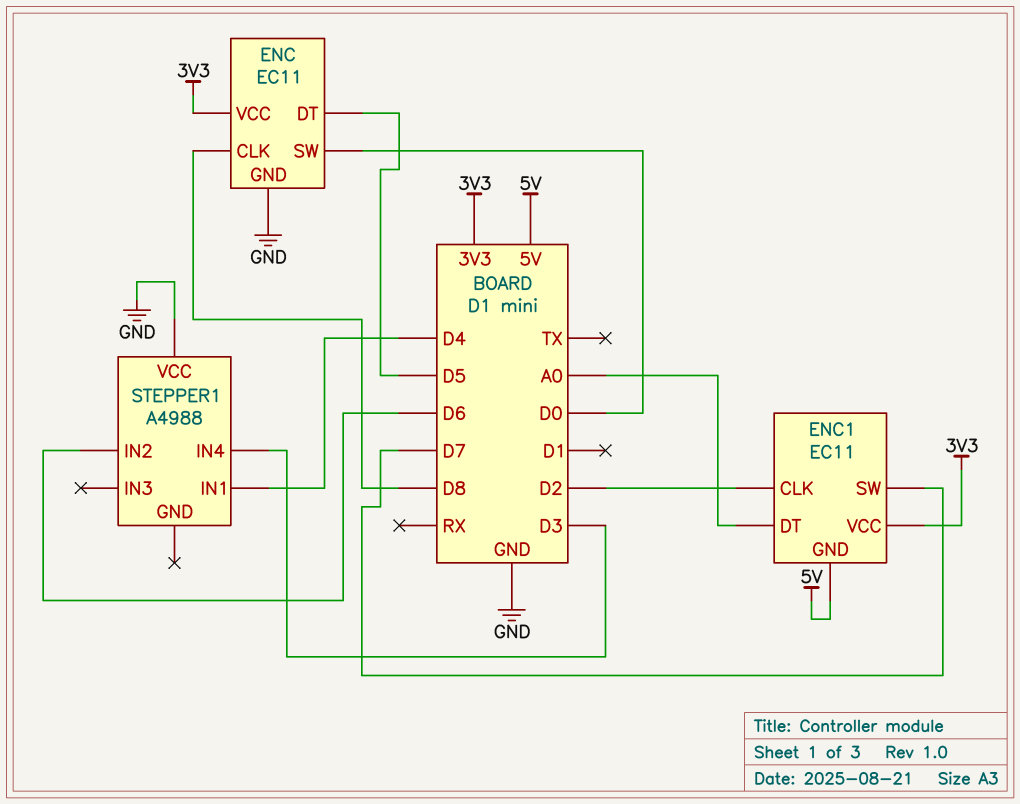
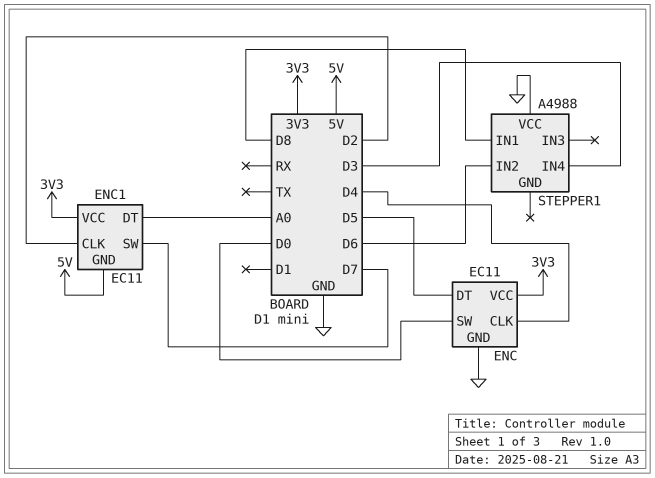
ENC pin CLK: D8 -> D4
STEPPER1 pin IN1: D4 -> D8

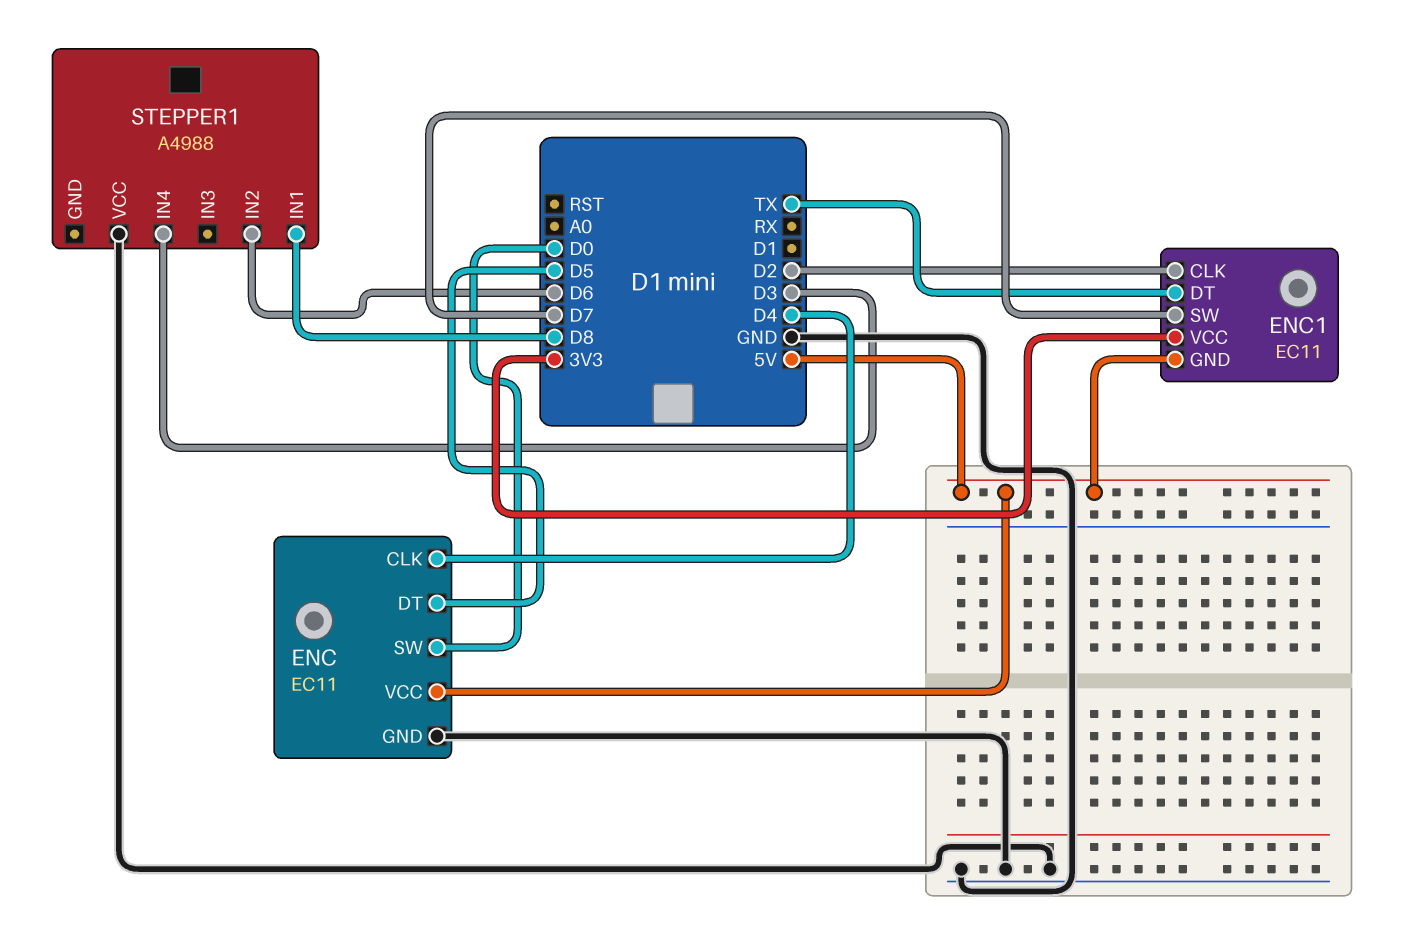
ENC pin VCC: 3V3 -> 5V
ENC1 pin DT: A0 -> TX

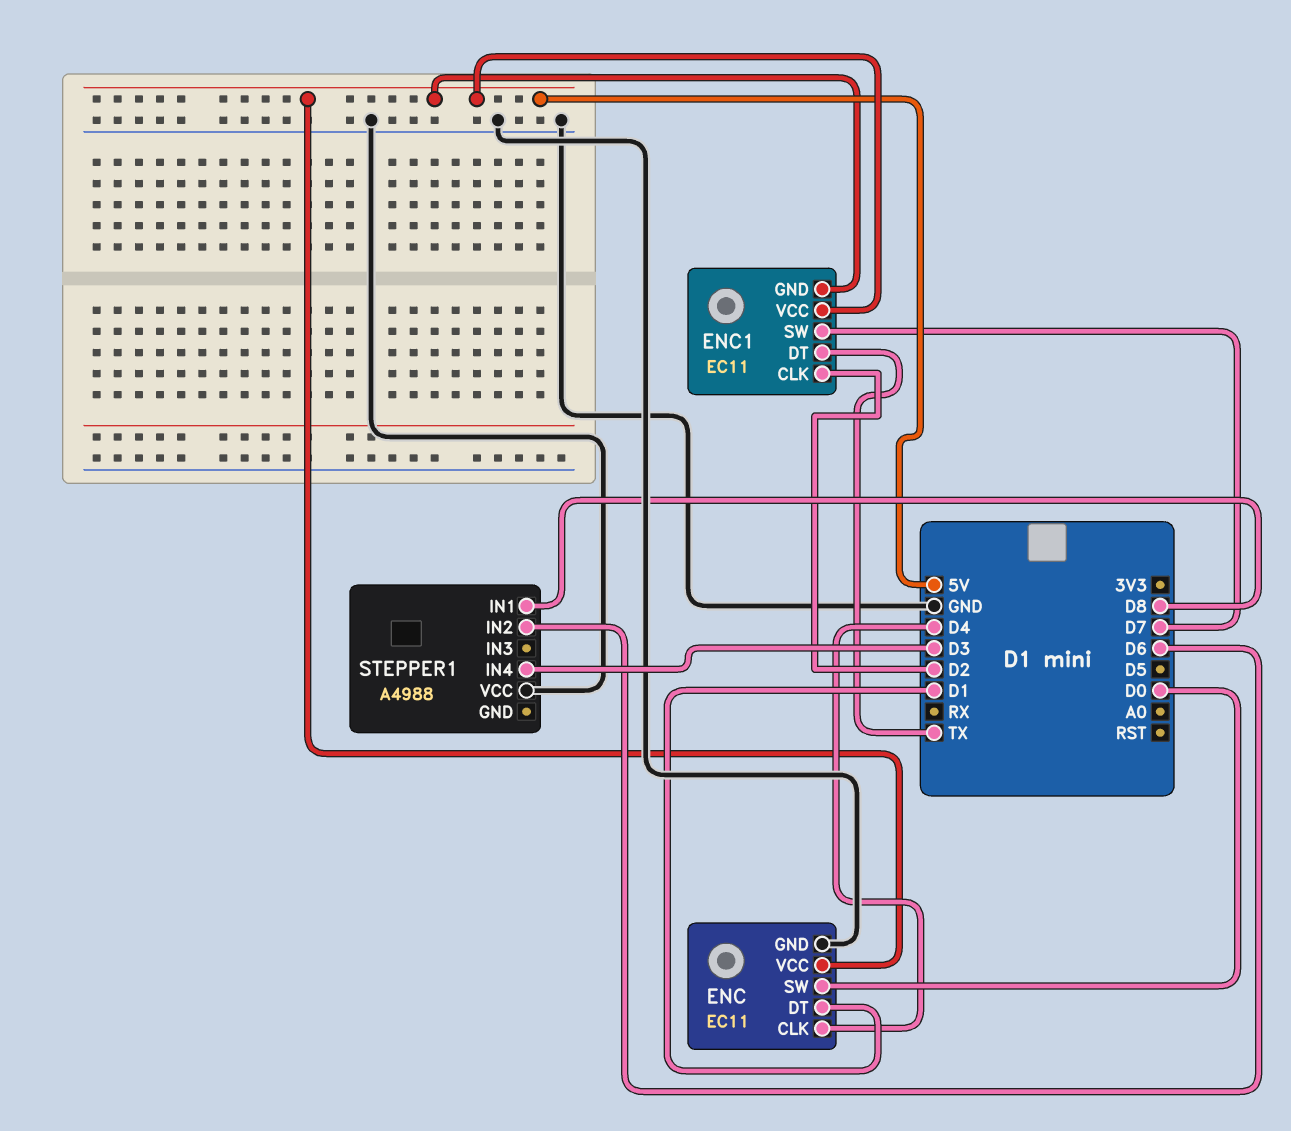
ENC pin DT: D5 -> D1
ENC1 pin VCC: 3V3 -> 5V

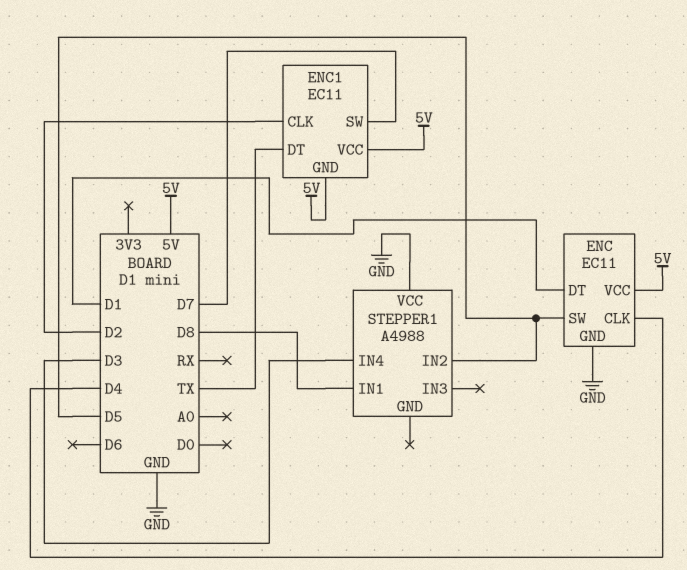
ENC pin SW: D0 -> D5
STEPPER1 pin IN2: D6 -> D5

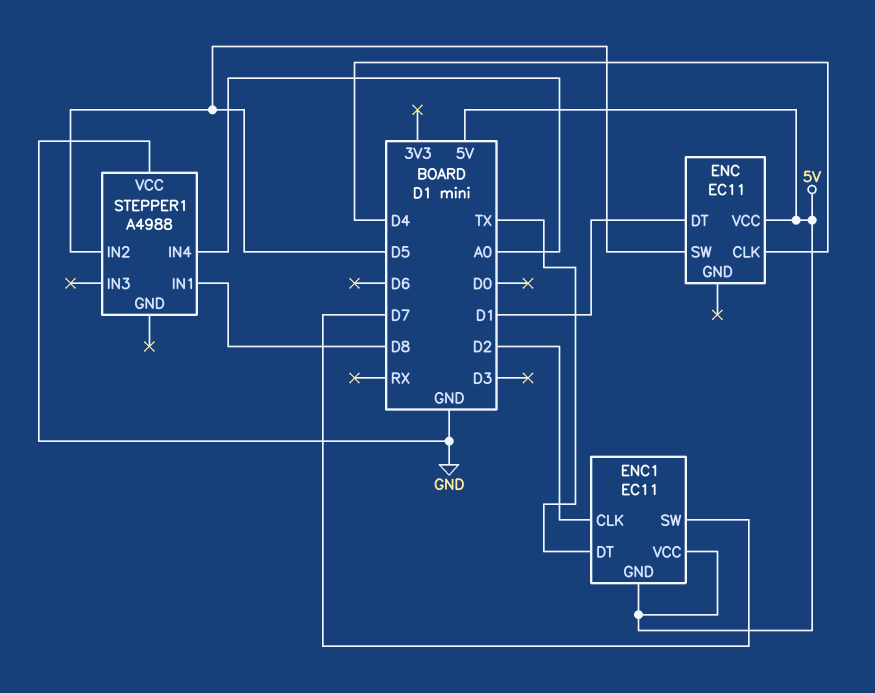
ENC pin GND: GND -> none
STEPPER1 pin IN4: D3 -> A0

